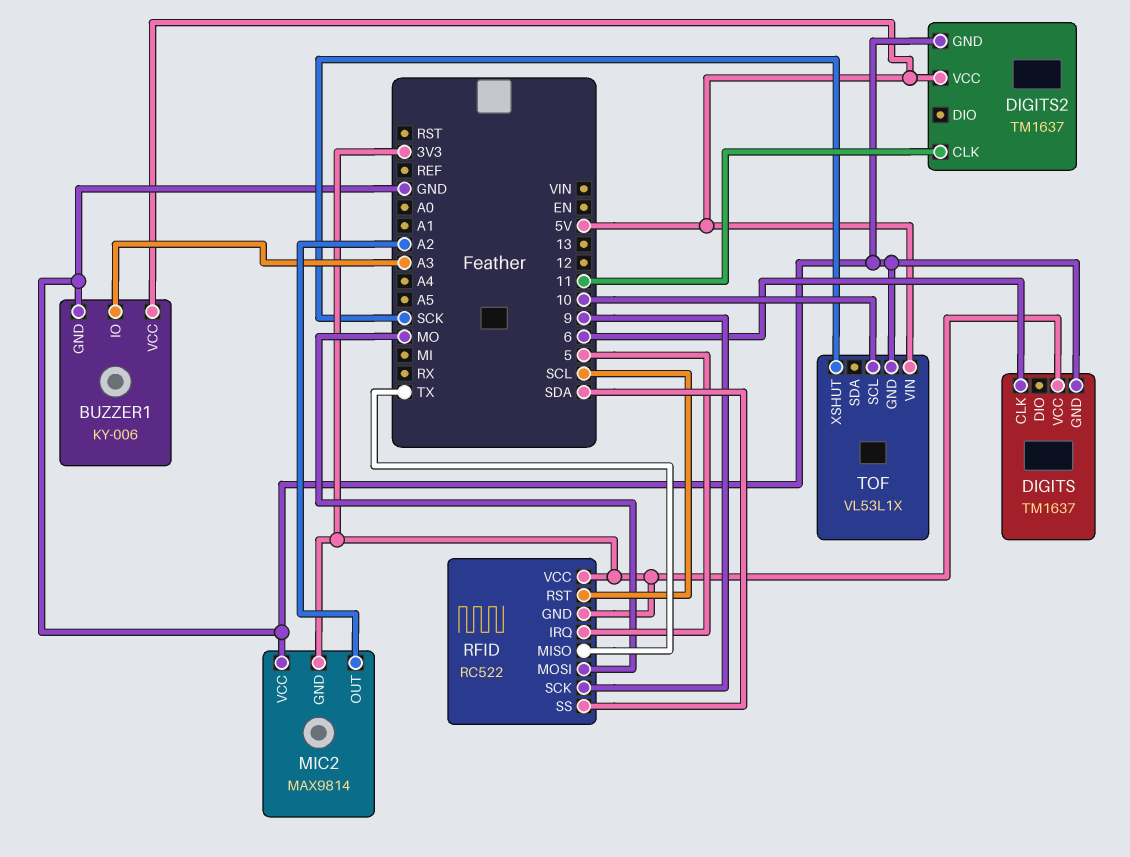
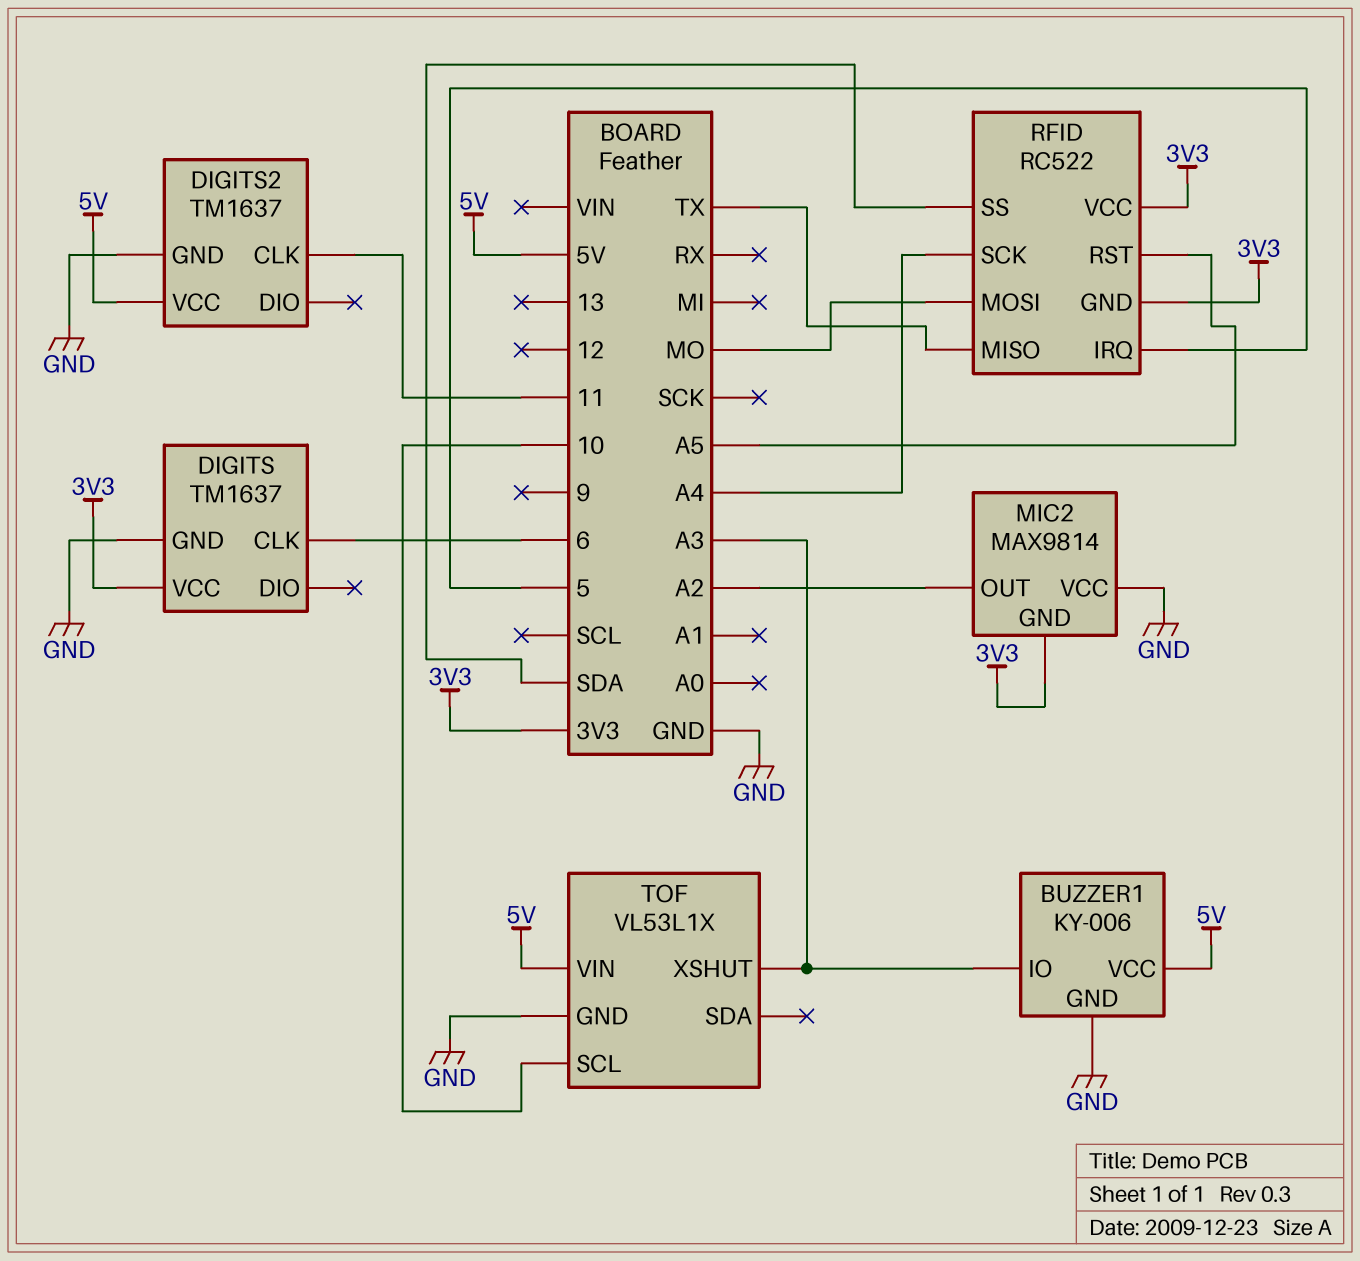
RFID pin RST: SCL -> A5
RFID pin SCK: 9 -> A4
TOF pin XSHUT: SCK -> A3

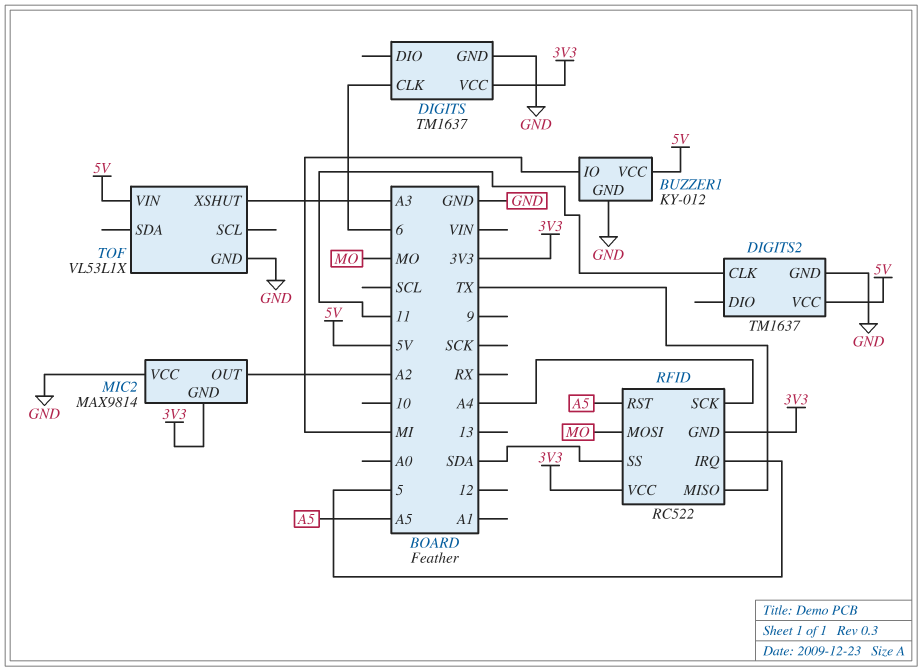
BUZZER1: KY-006 -> KY-012
BUZZER1 pin IO: A3 -> MI
TOF pin SCL: 10 -> none

